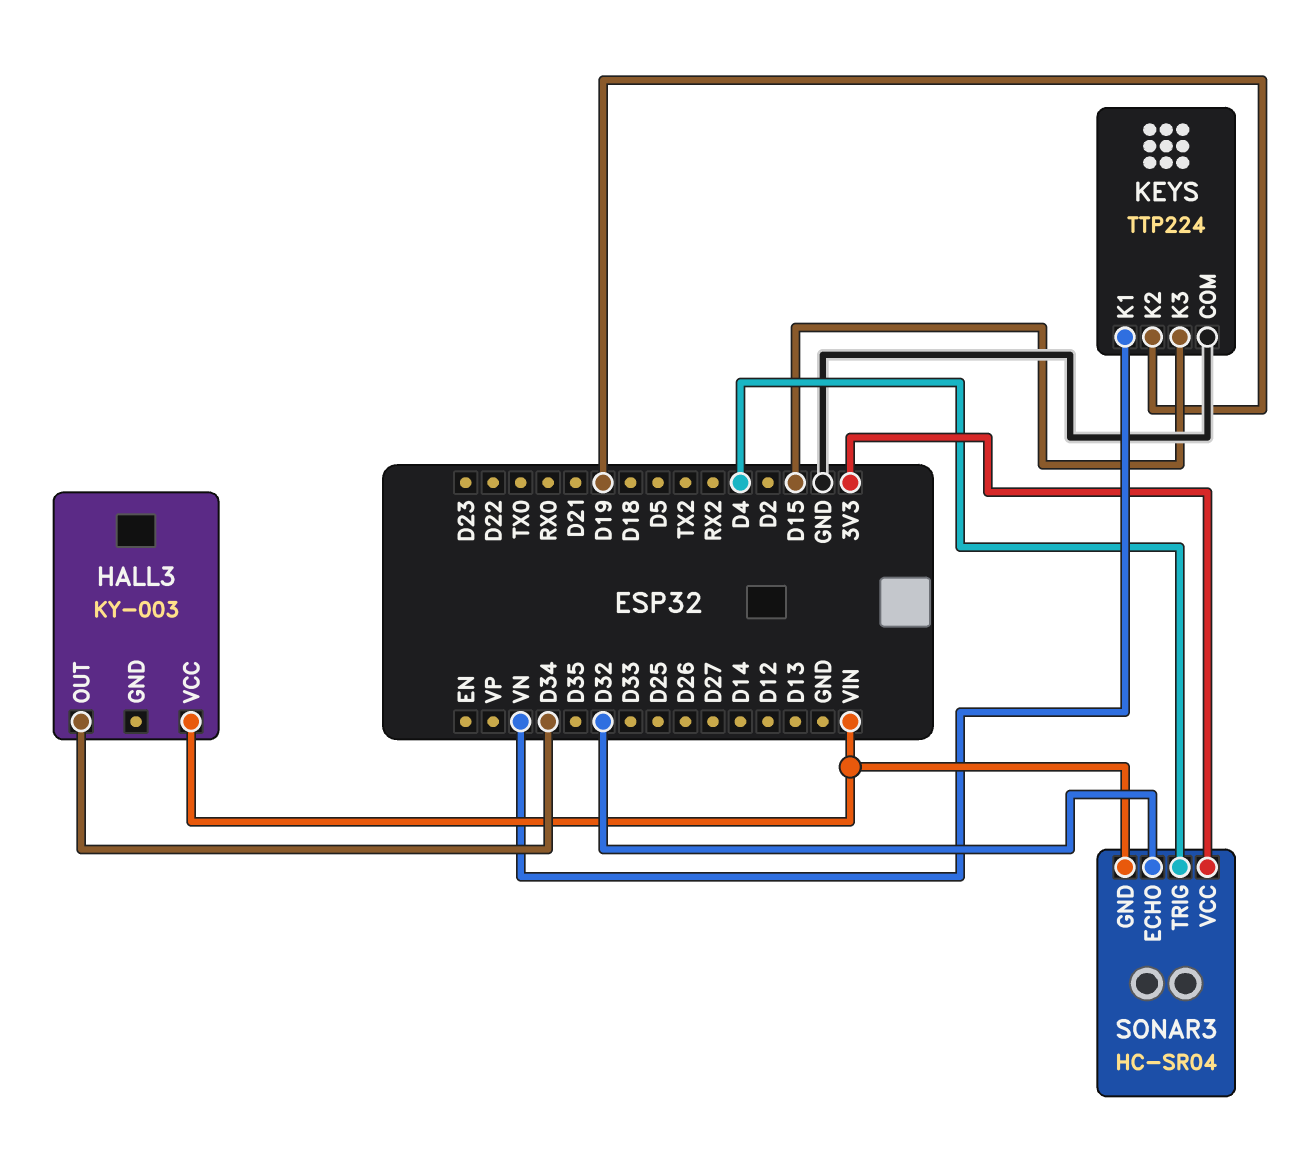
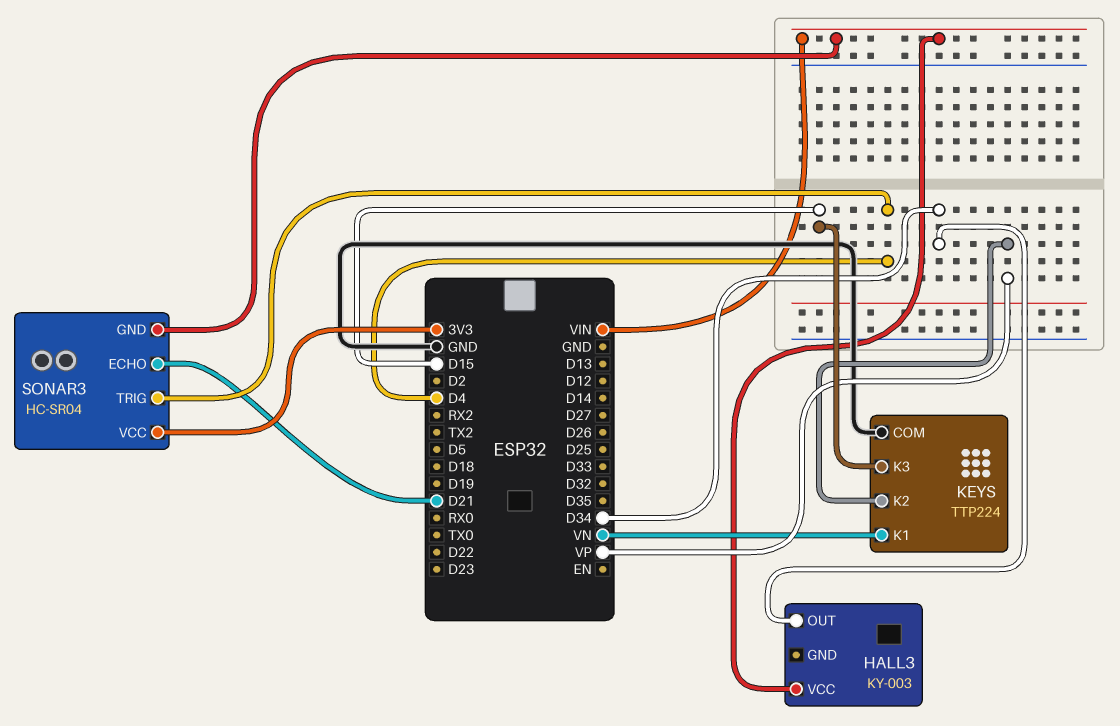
KEYS pin K2: D19 -> VP
SONAR3 pin ECHO: D32 -> D21

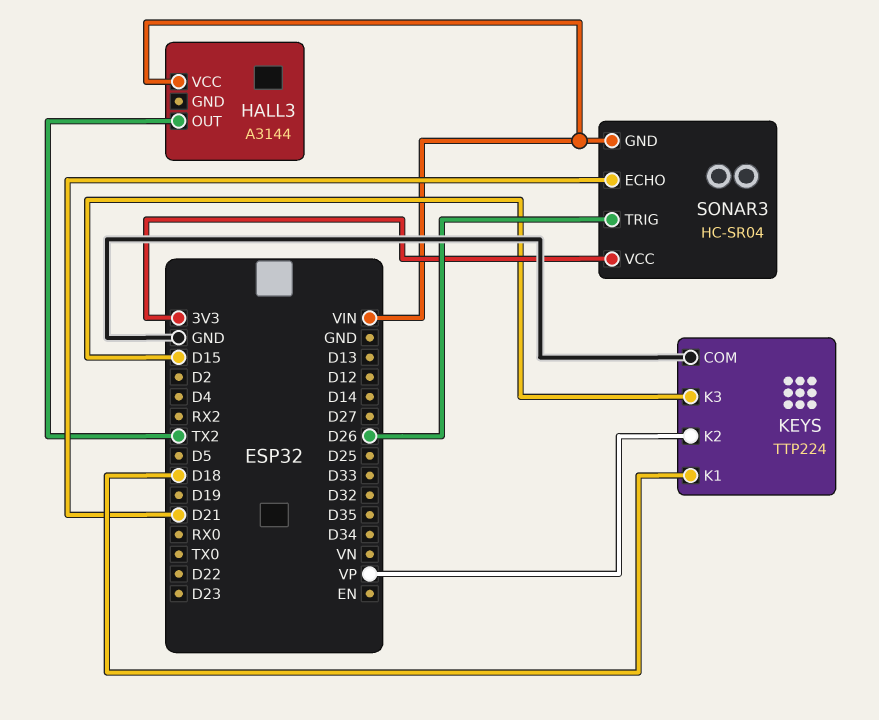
HALL3: KY-003 -> A3144
HALL3 pin OUT: D34 -> TX2
KEYS pin K1: VN -> D18
SONAR3 pin TRIG: D4 -> D26

